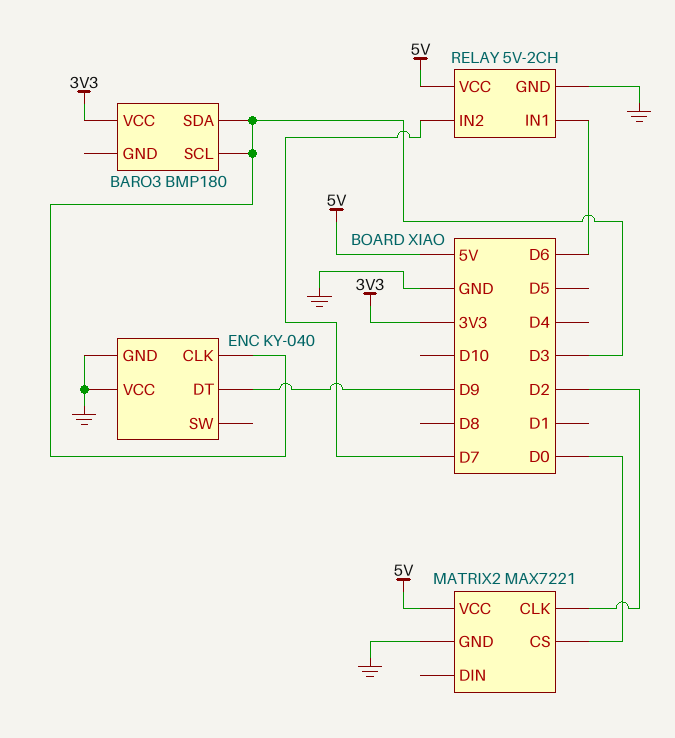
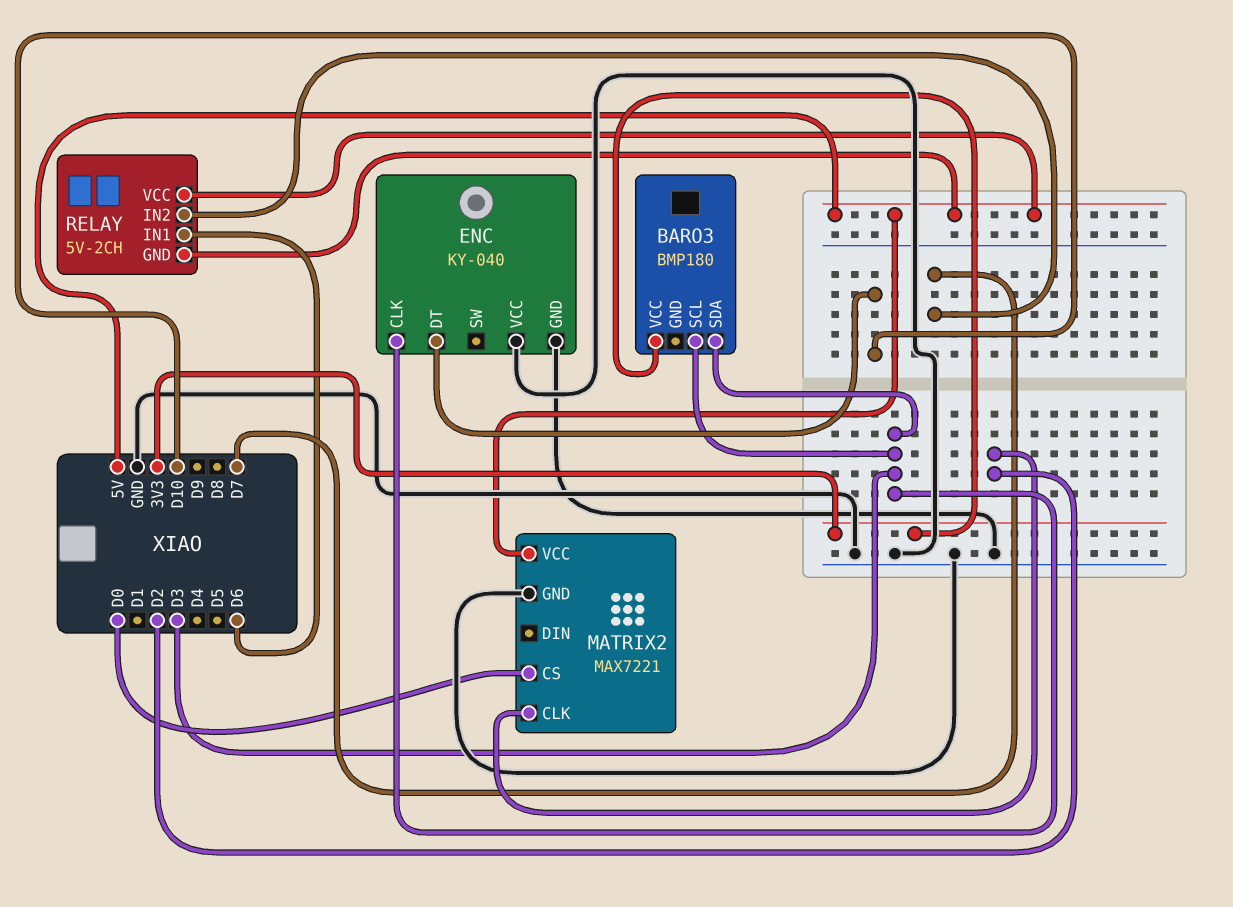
ENC pin DT: D9 -> D10
RELAY pin GND: GND -> 5V

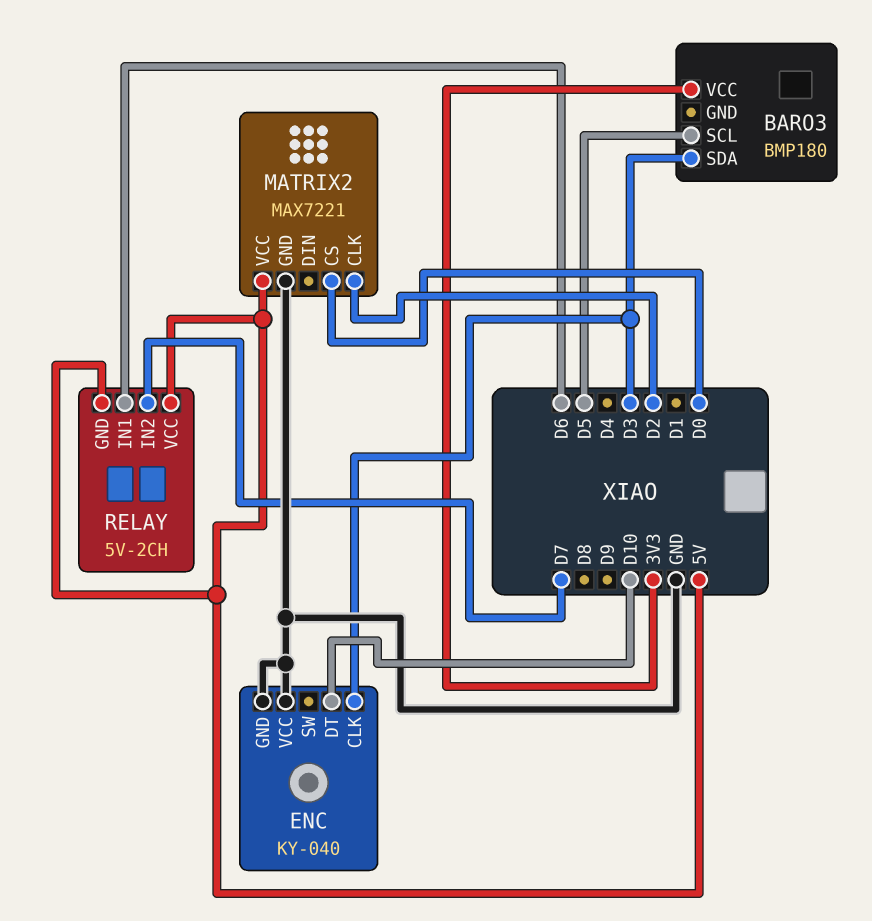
BARO3 pin SCL: D3 -> D5

